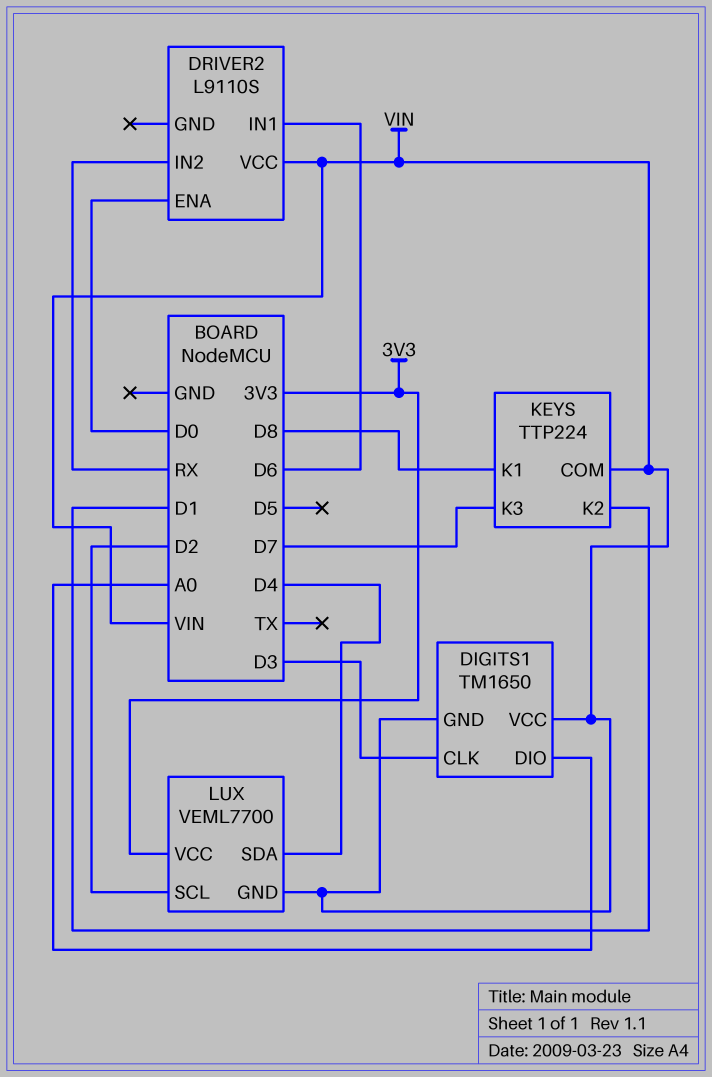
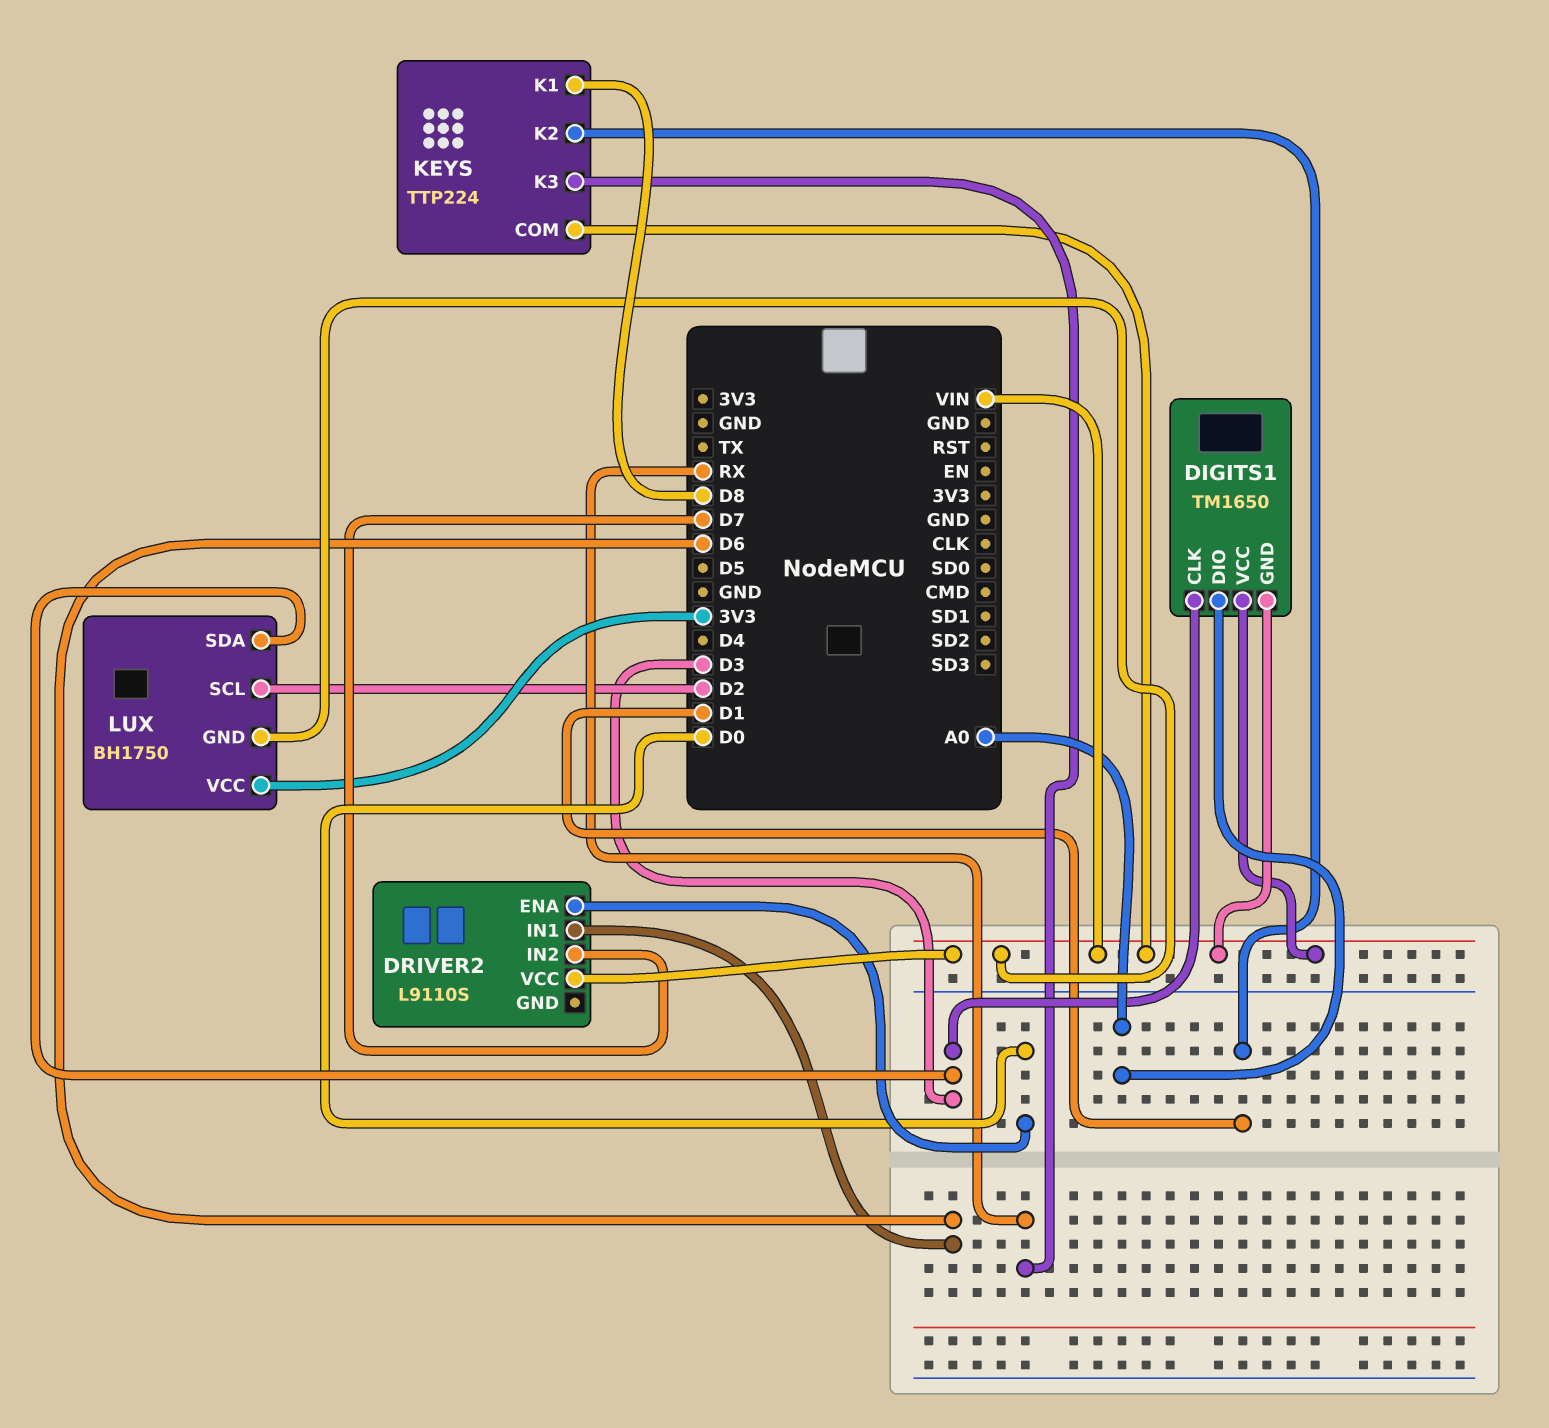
DRIVER2 pin IN2: RX -> D7
KEYS pin K3: D7 -> RX
LUX: VEML7700 -> BH1750
LUX pin SDA: D4 -> D3

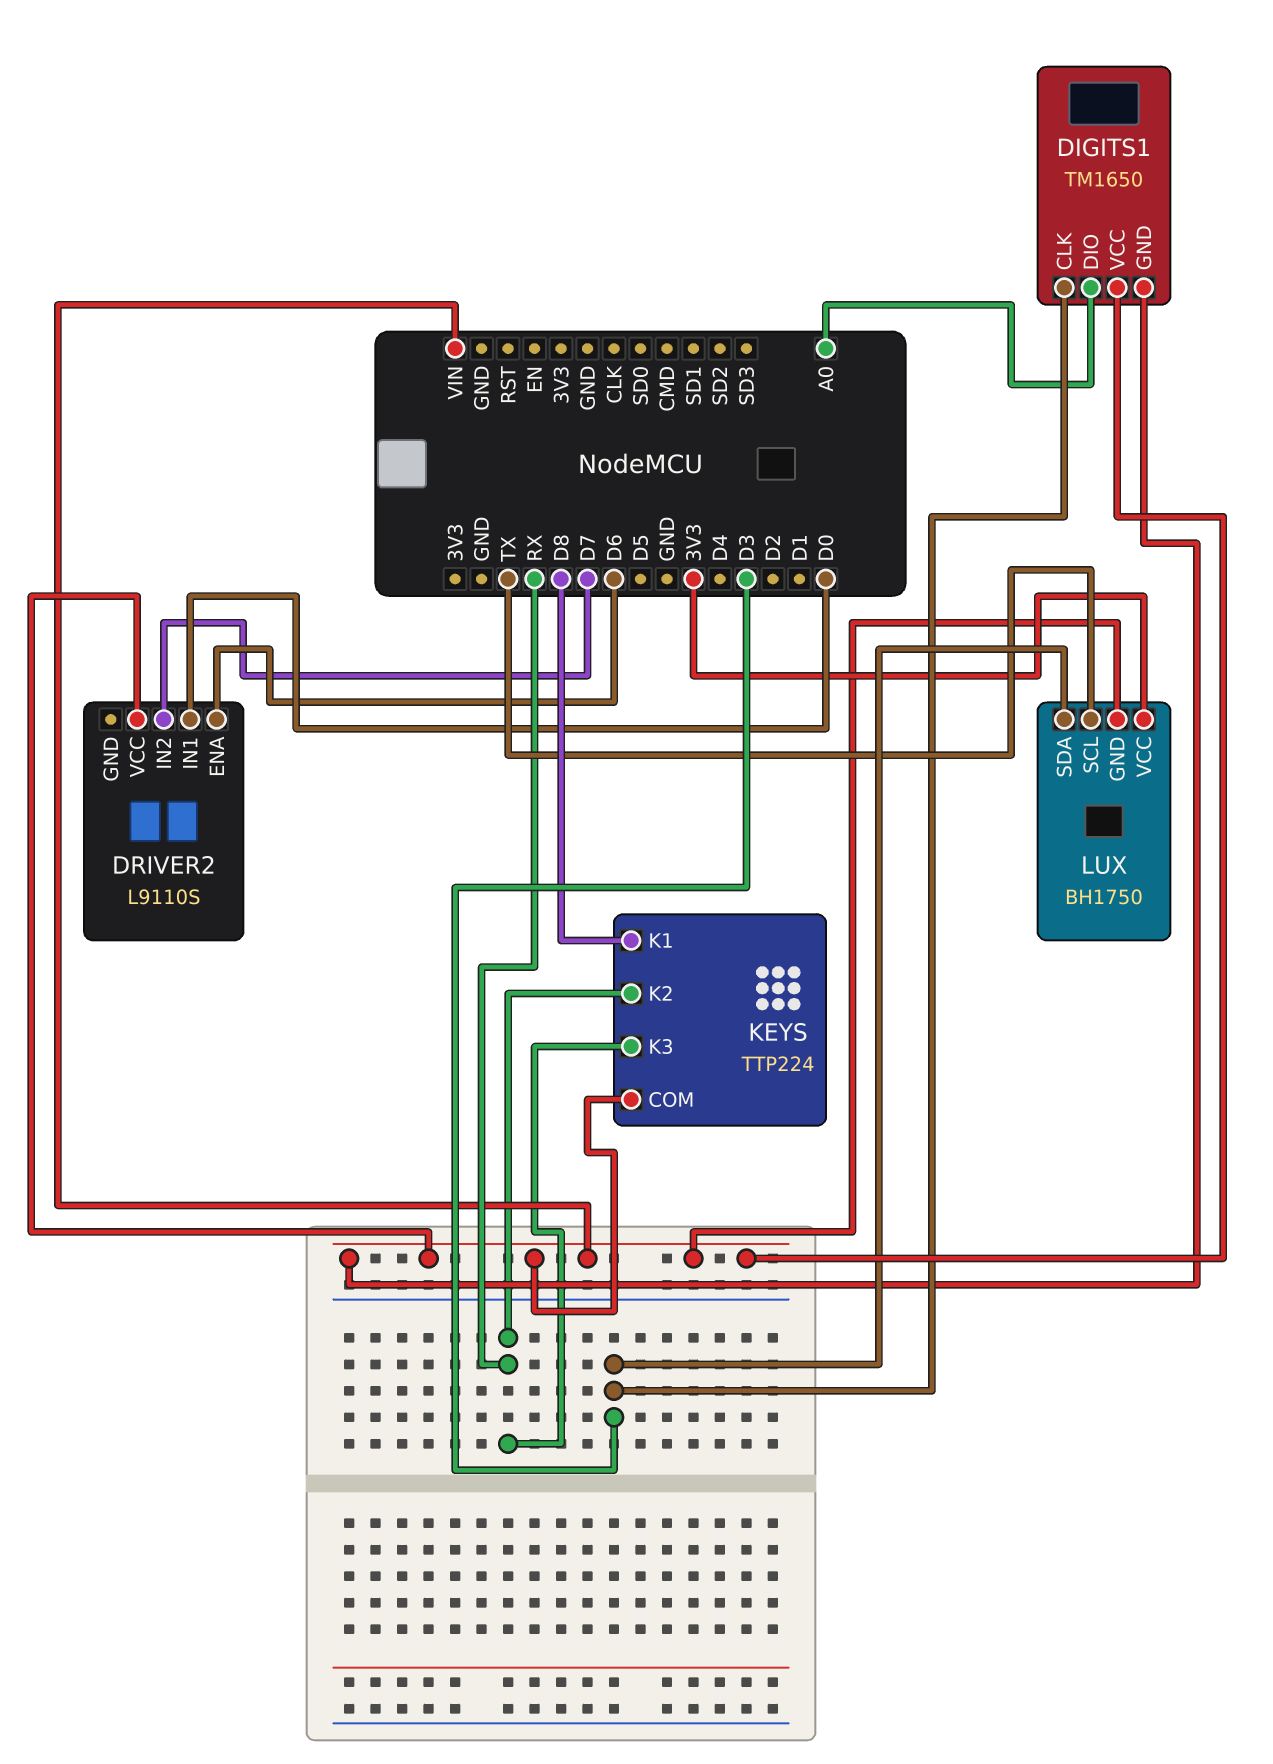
DRIVER2 pin ENA: D0 -> D6
DRIVER2 pin IN1: D6 -> D0
KEYS pin K2: D1 -> RX
LUX pin SCL: D2 -> TX

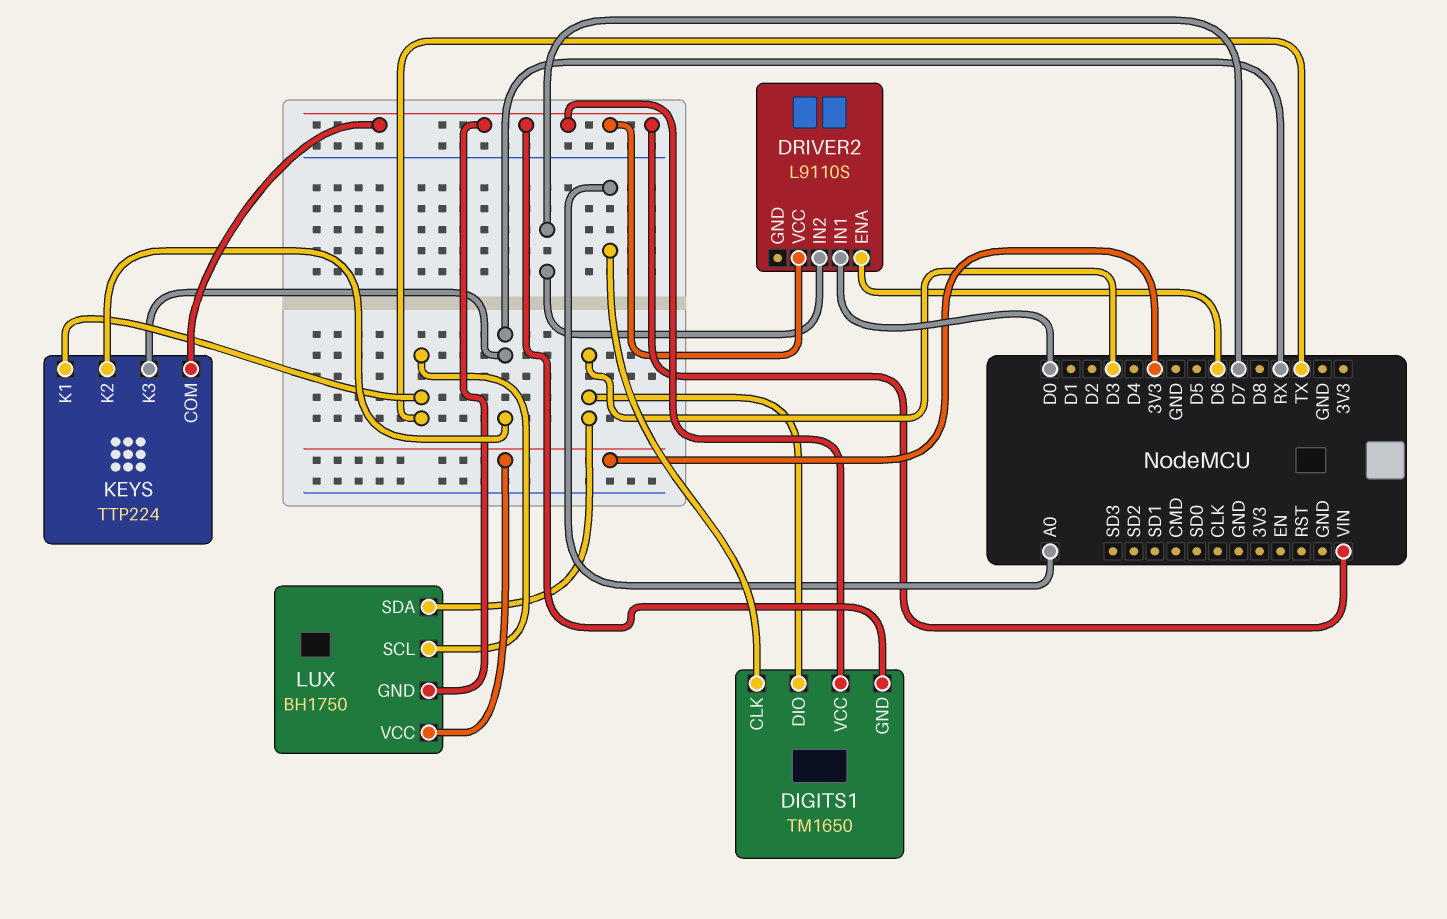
DIGITS1 pin CLK: D3 -> A0
DIGITS1 pin DIO: A0 -> D3
KEYS pin K1: D8 -> TX

